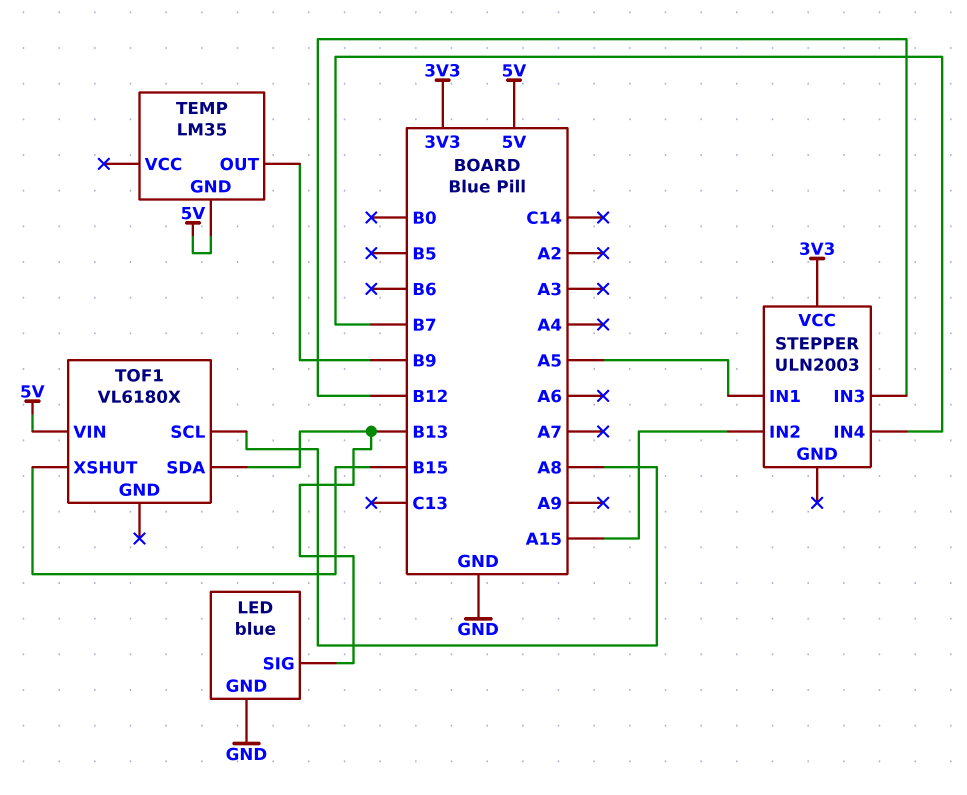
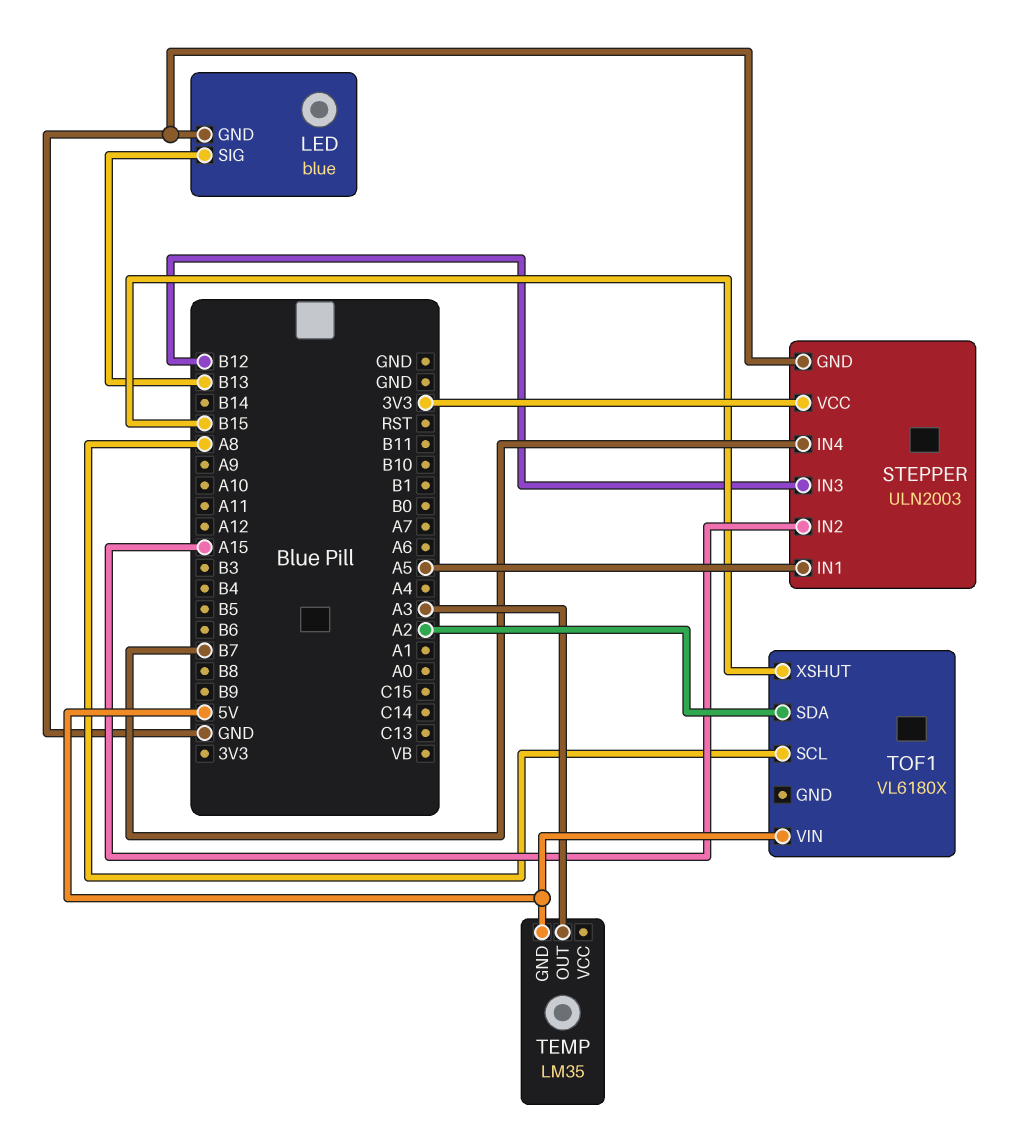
STEPPER pin GND: none -> GND
TEMP pin OUT: B9 -> A3
TOF1 pin SDA: B13 -> A2

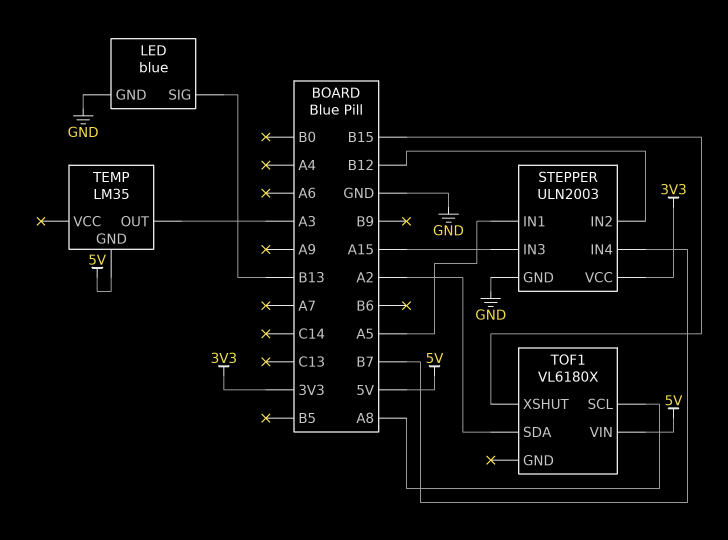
STEPPER pin IN2: A15 -> B12
STEPPER pin IN3: B12 -> A15

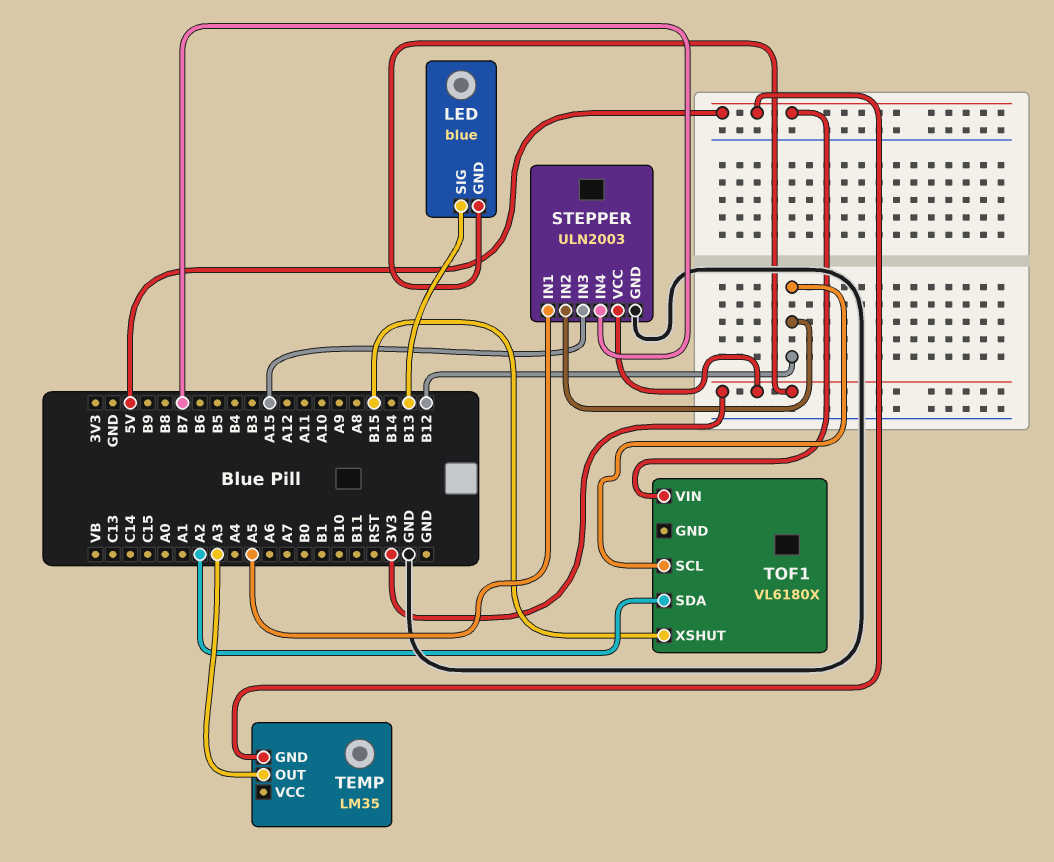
LED pin GND: GND -> 3V3
TOF1 pin SCL: A8 -> B12

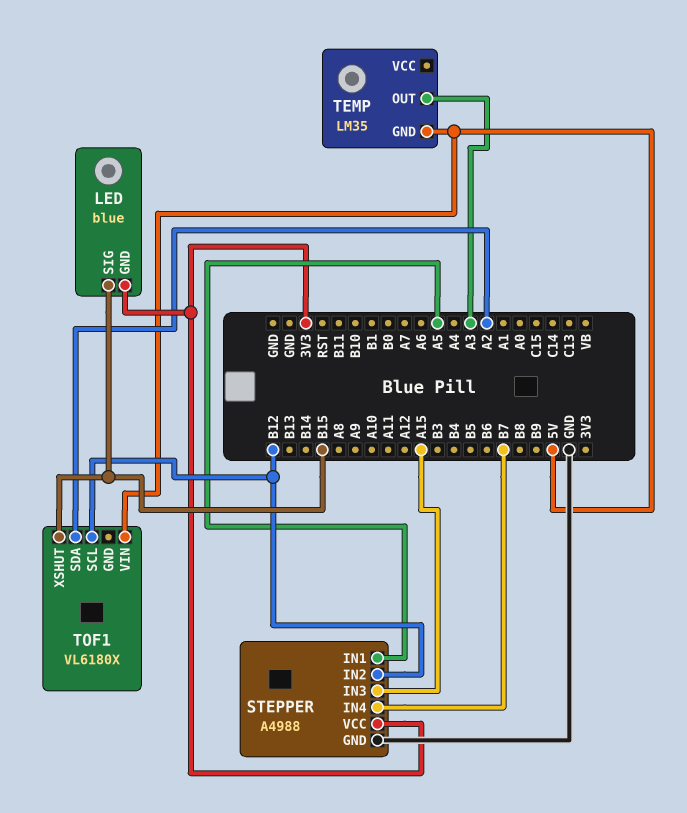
LED pin SIG: B13 -> B15
STEPPER: ULN2003 -> A4988

